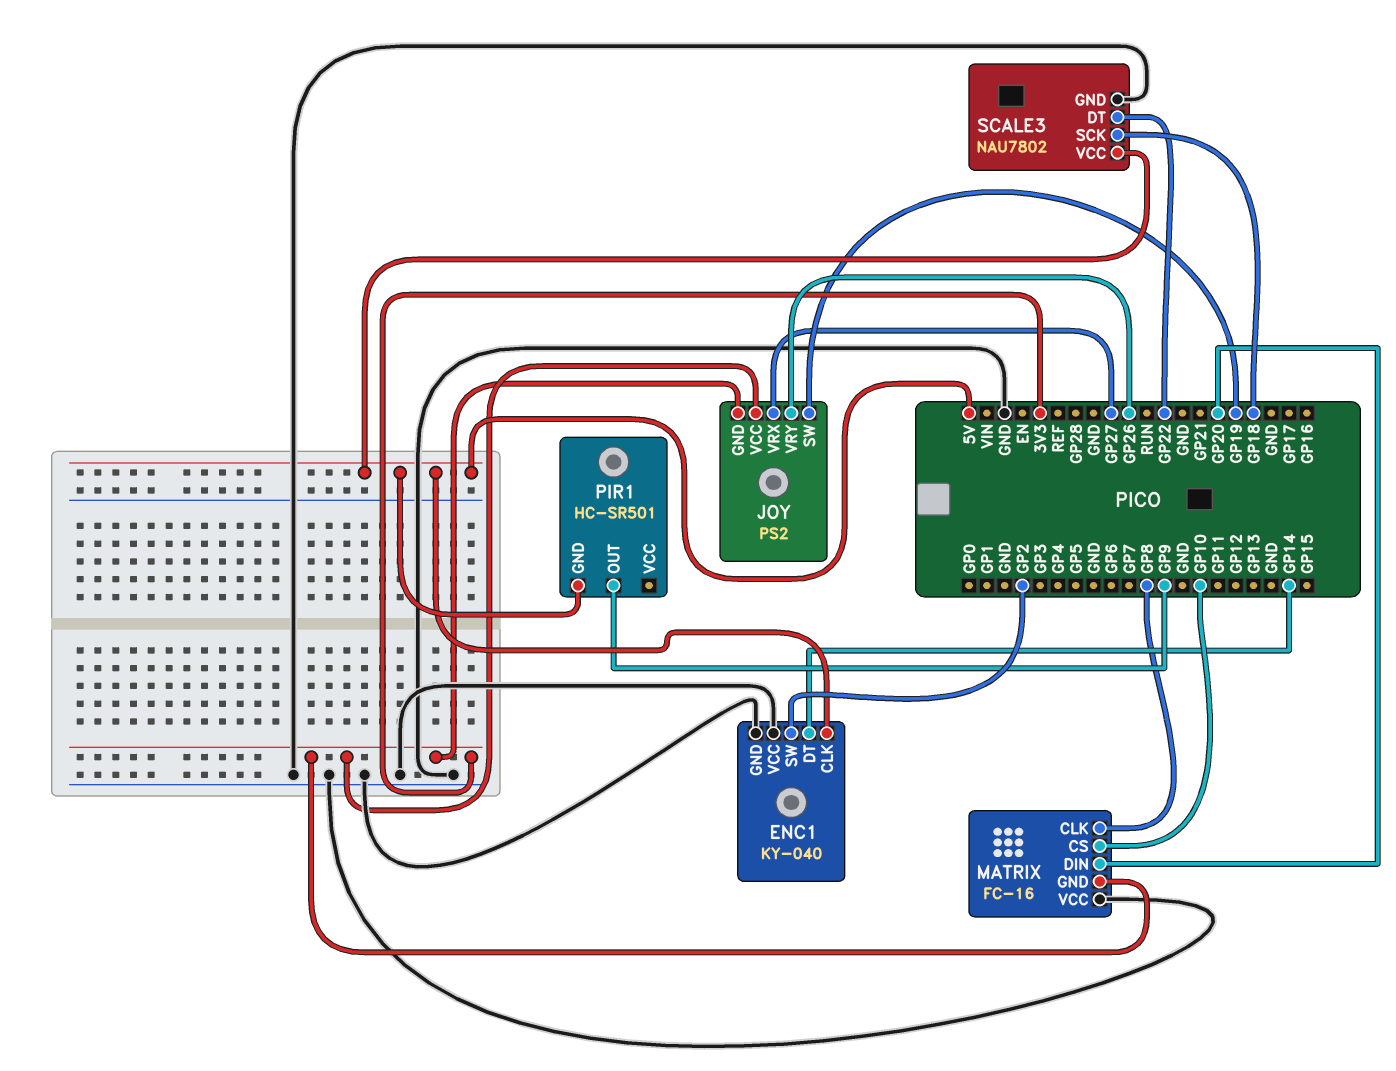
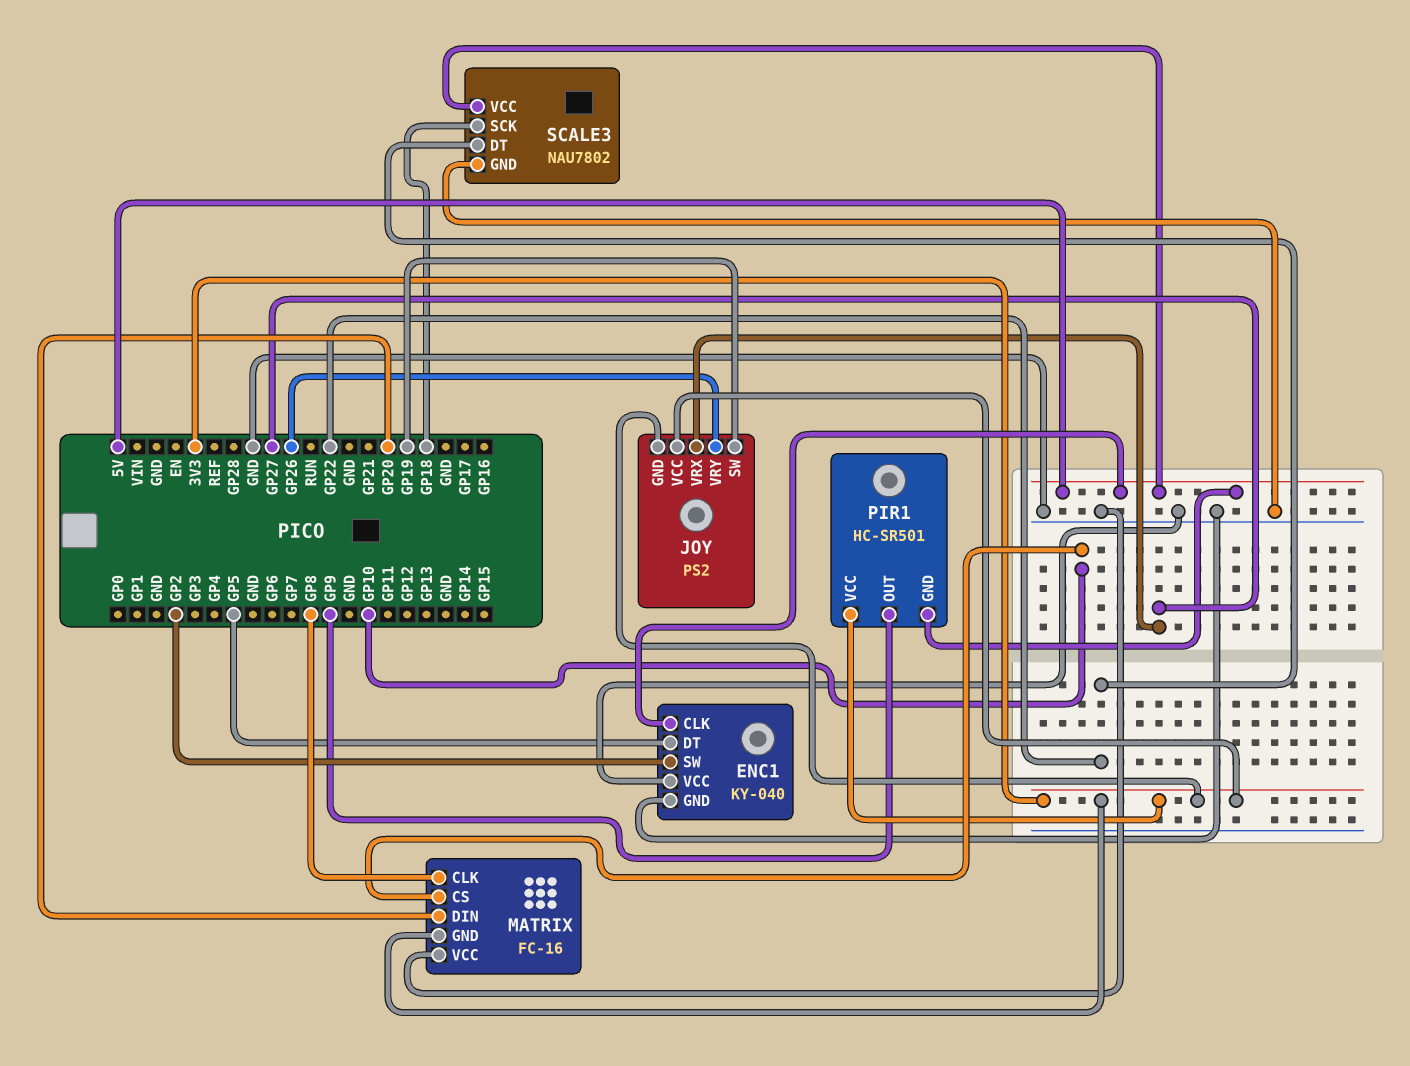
ENC1 pin DT: GP14 -> GP5
PIR1 pin VCC: none -> 3V3

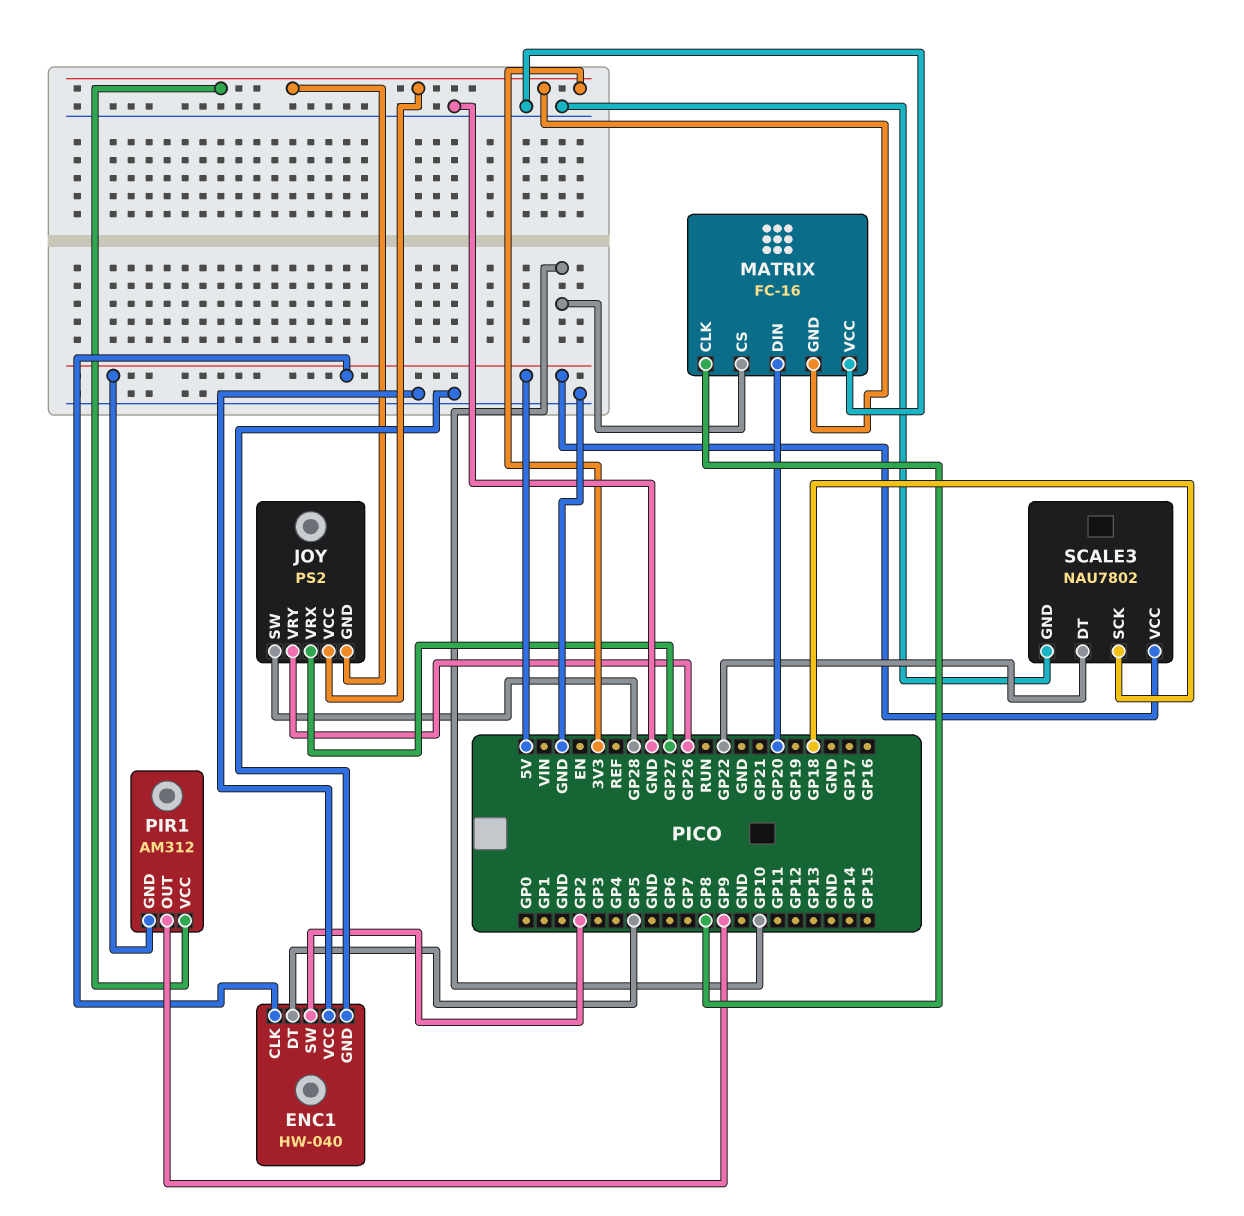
ENC1: KY-040 -> HW-040
JOY pin SW: GP19 -> GP28
PIR1: HC-SR501 -> AM312

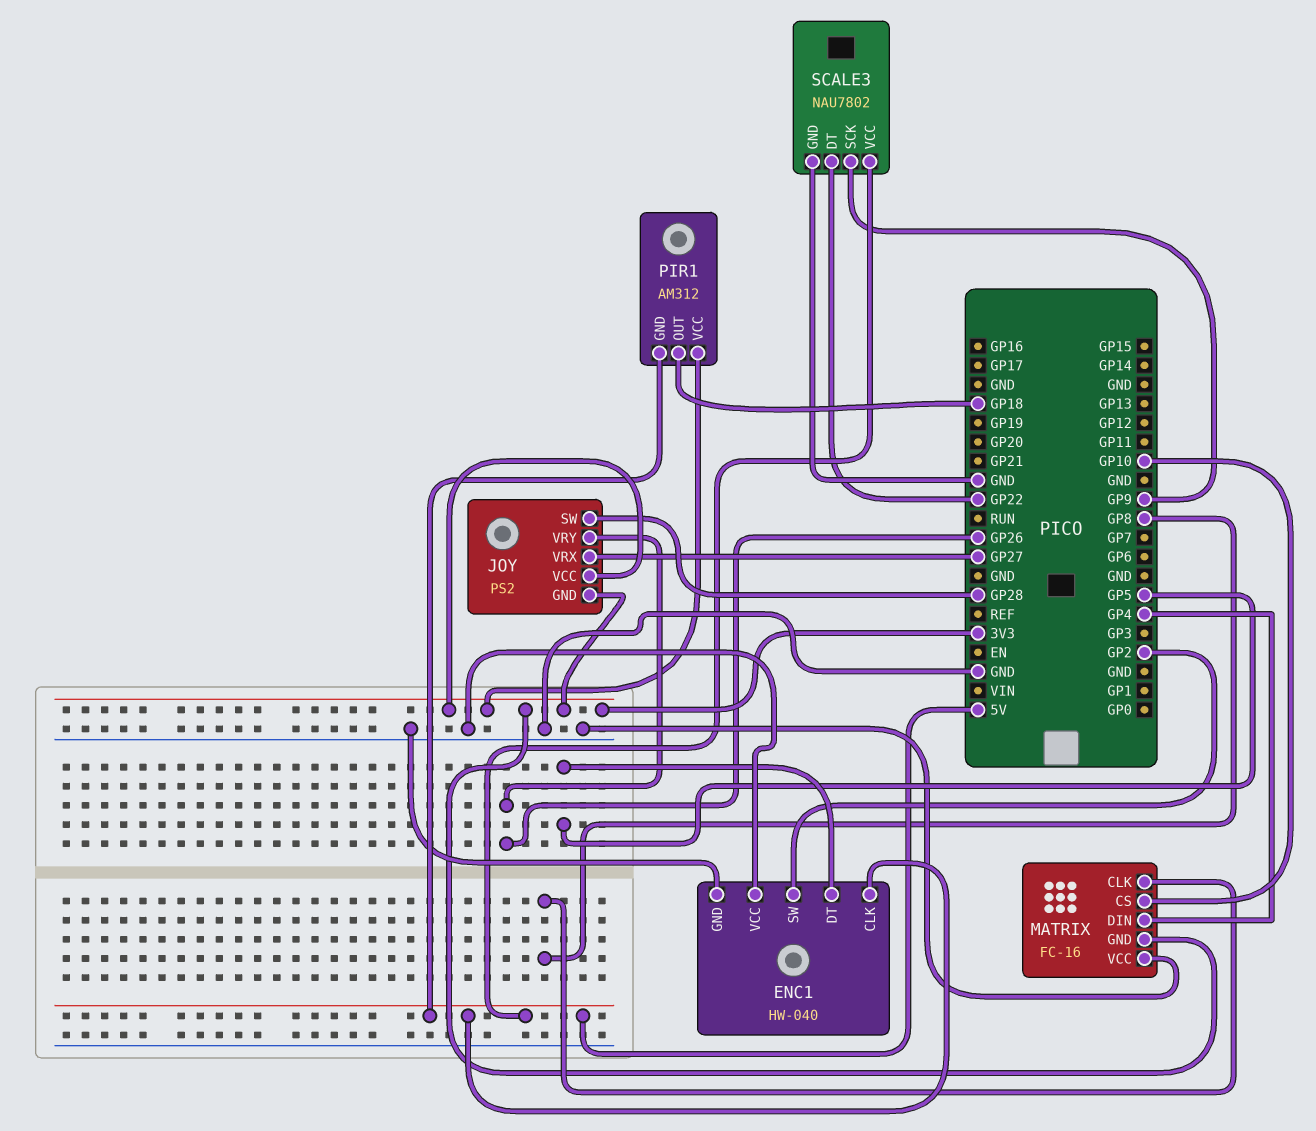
MATRIX pin DIN: GP20 -> GP4
PIR1 pin OUT: GP9 -> GP18
SCALE3 pin SCK: GP18 -> GP9

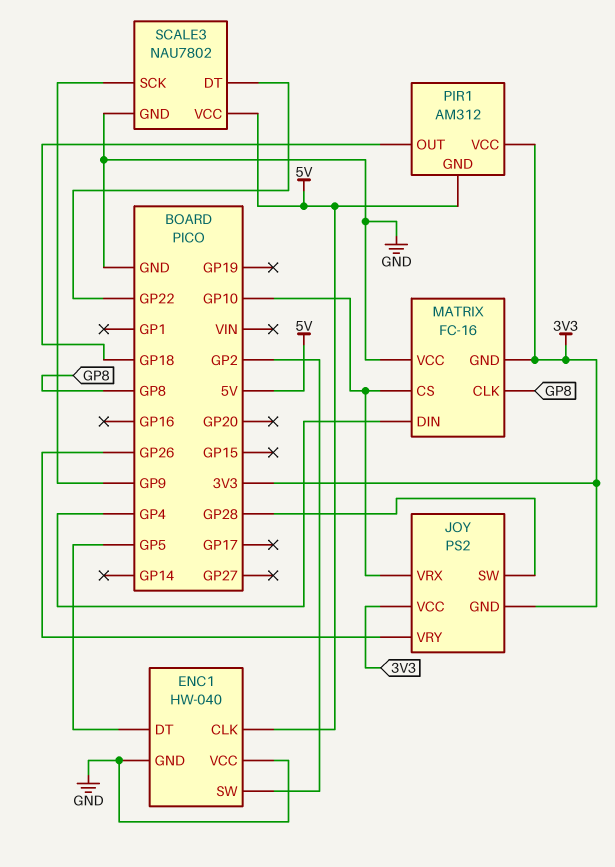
JOY pin VRX: GP27 -> GP10

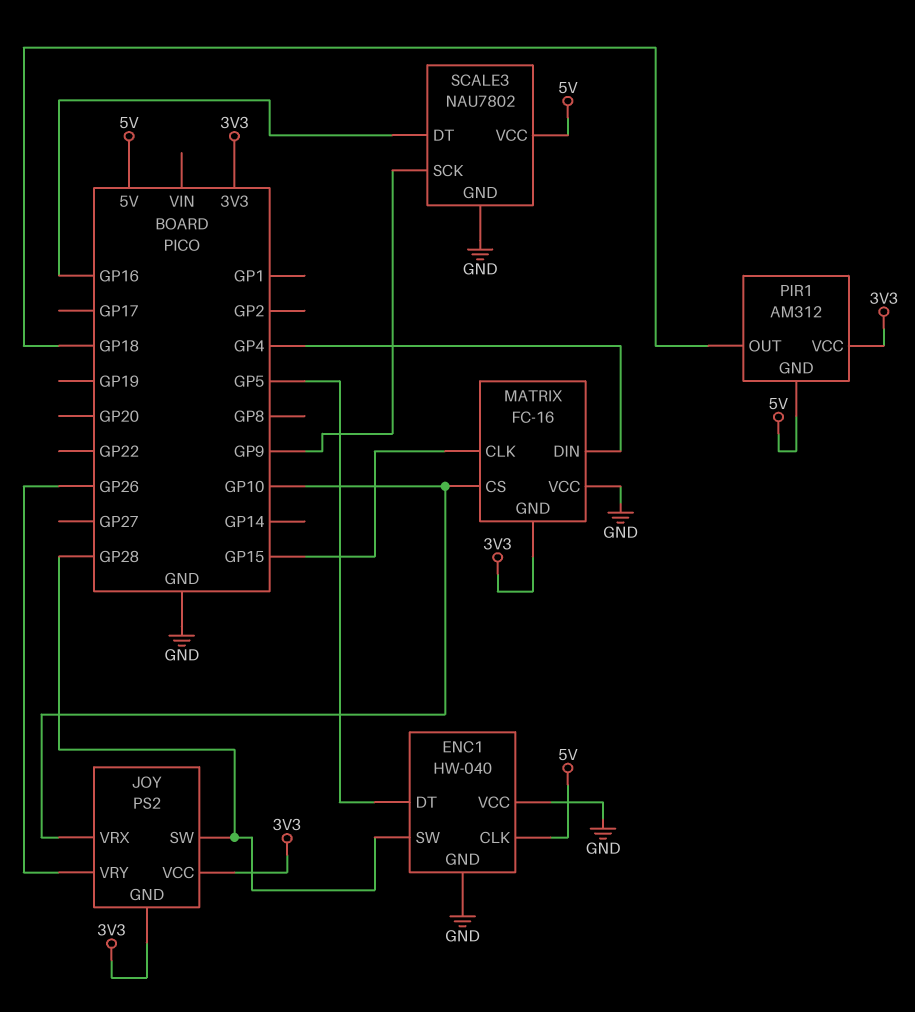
ENC1 pin SW: GP2 -> GP28
MATRIX pin CLK: GP8 -> GP15
SCALE3 pin DT: GP22 -> GP16

